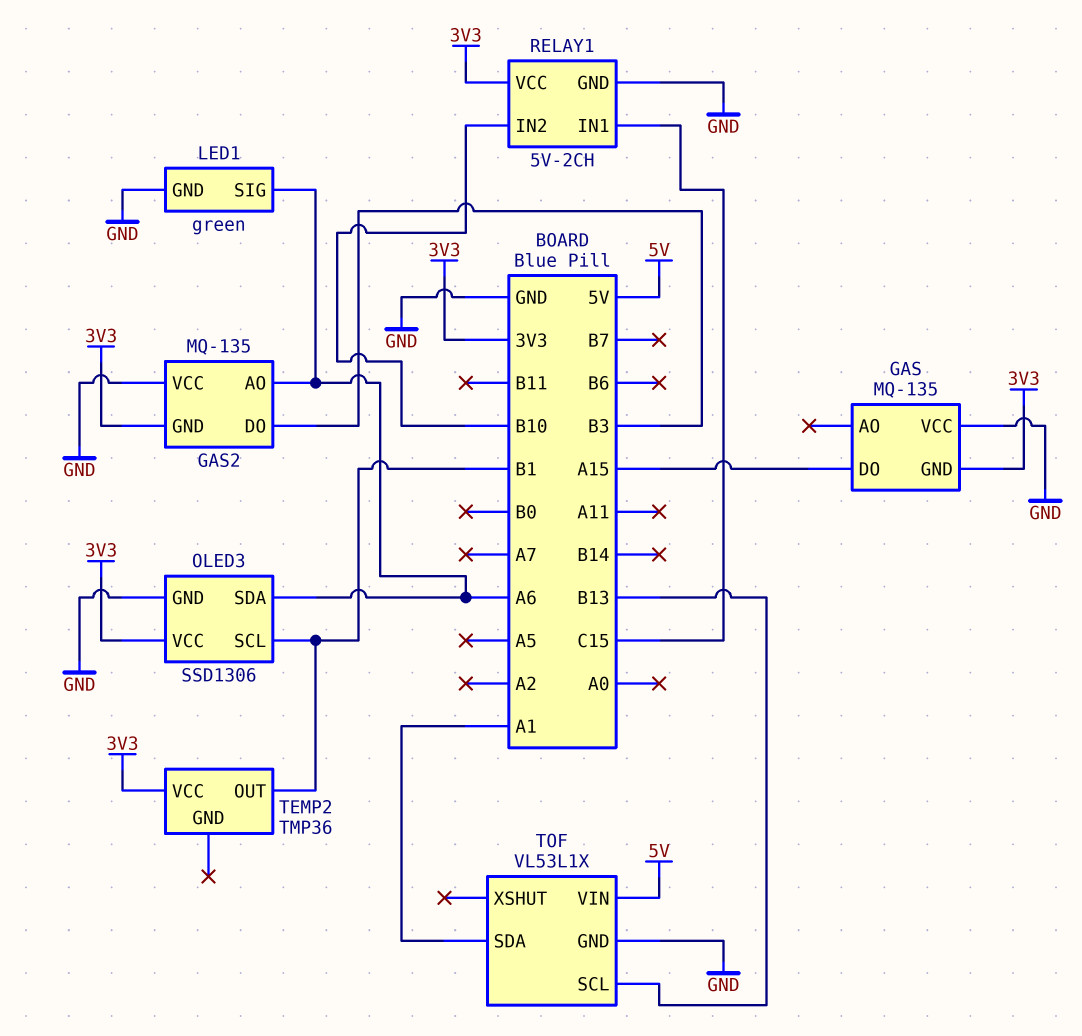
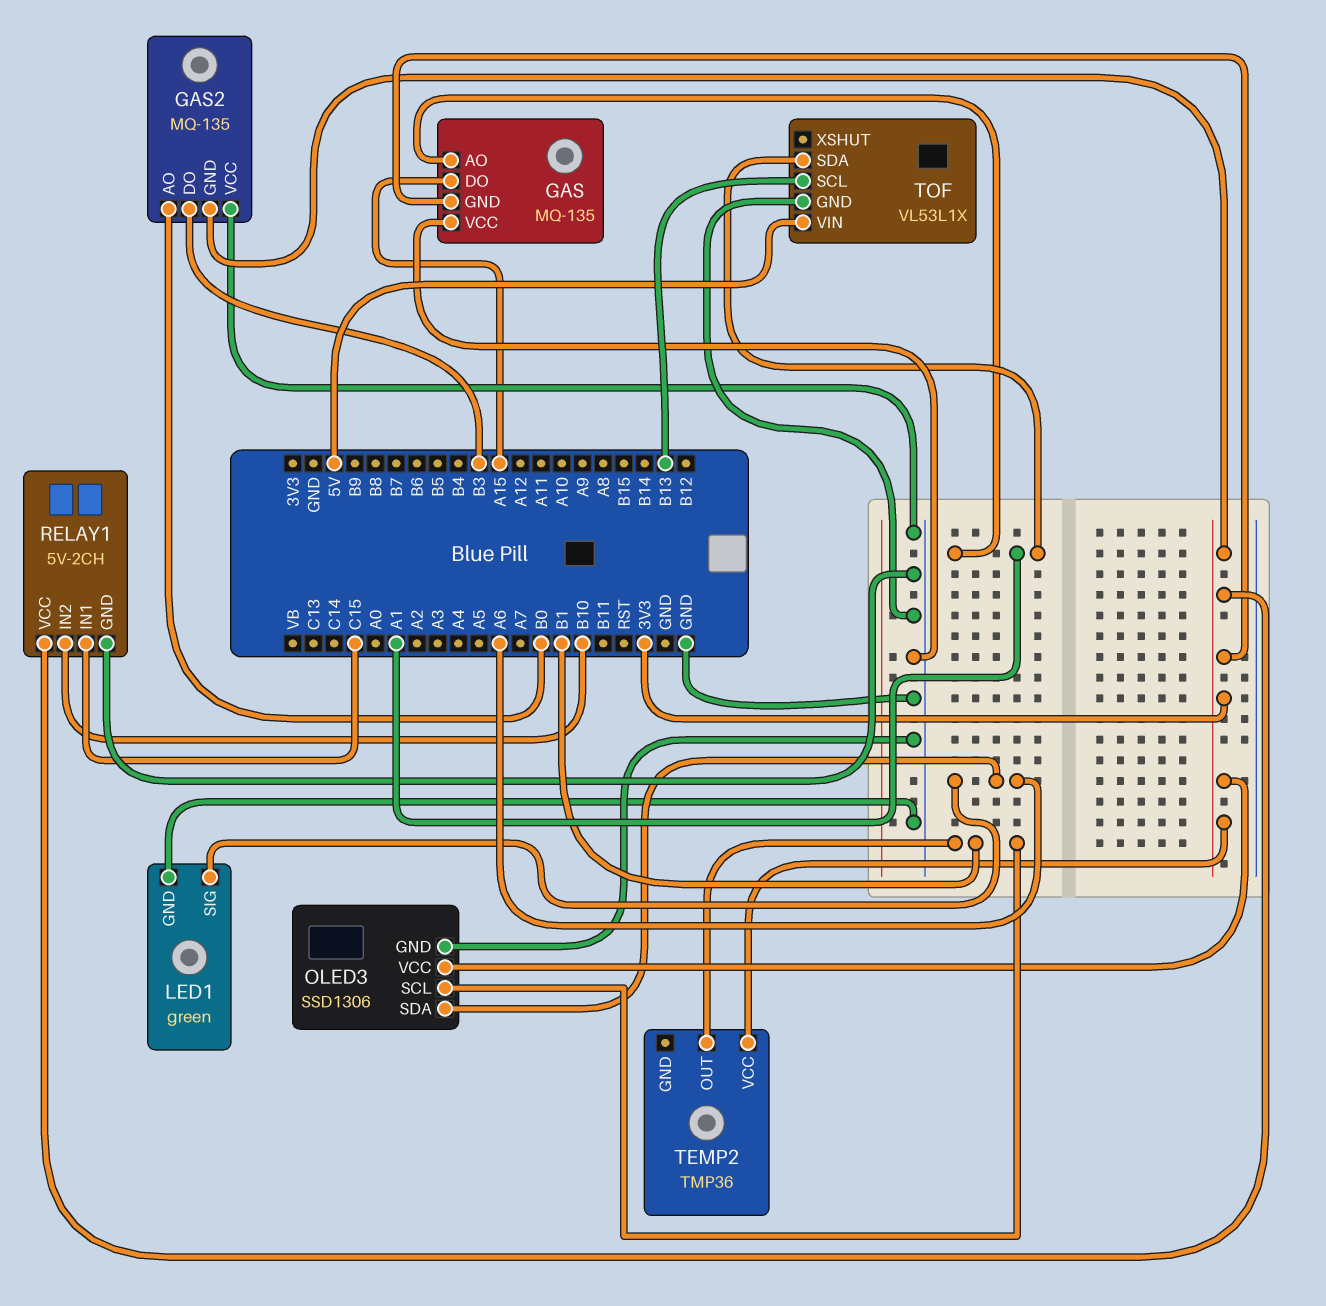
GAS pin AO: none -> A1
GAS2 pin AO: A6 -> B0

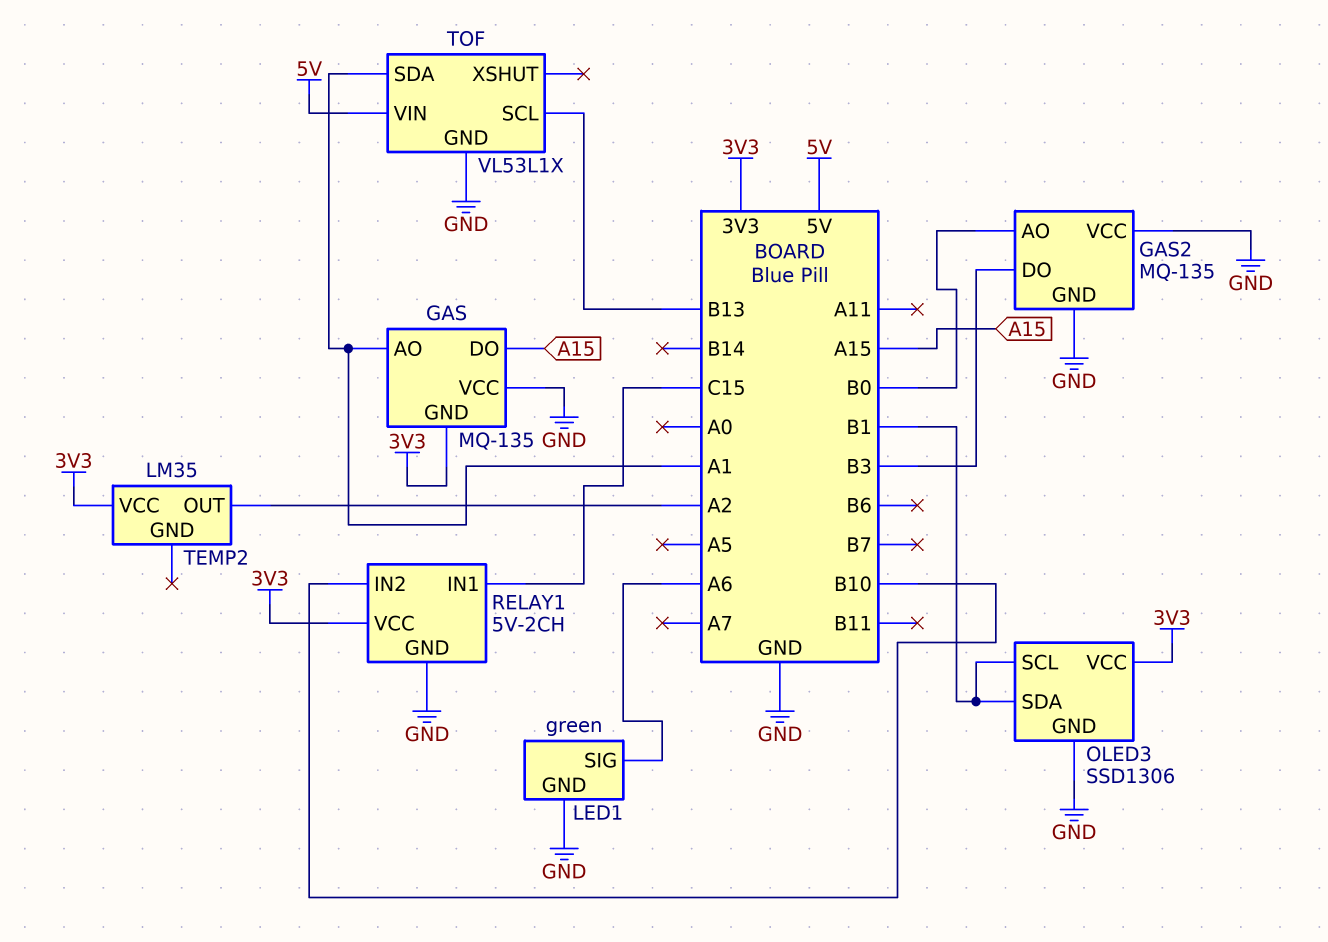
GAS2 pin GND: 3V3 -> GND
OLED3 pin SDA: A6 -> B1
TEMP2: TMP36 -> LM35
TEMP2 pin OUT: B1 -> A2

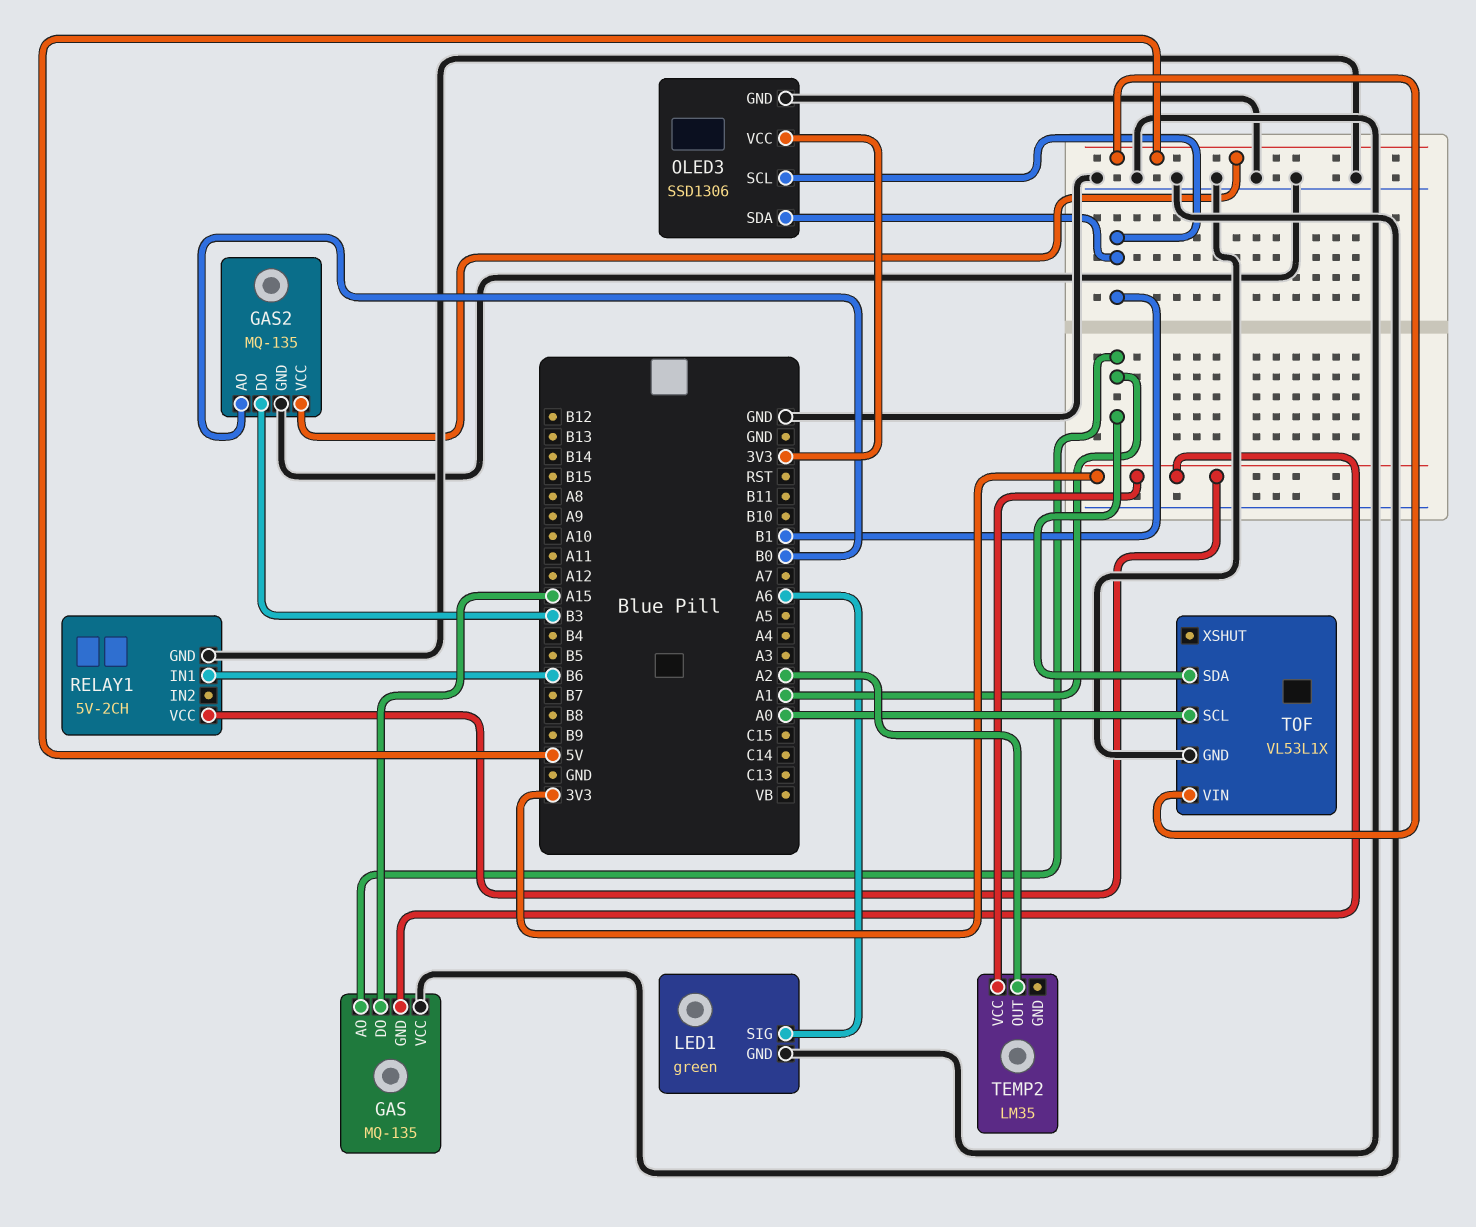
GAS2 pin VCC: GND -> 5V
RELAY1 pin IN1: C15 -> B6
RELAY1 pin IN2: B10 -> none
TOF pin SCL: B13 -> A0

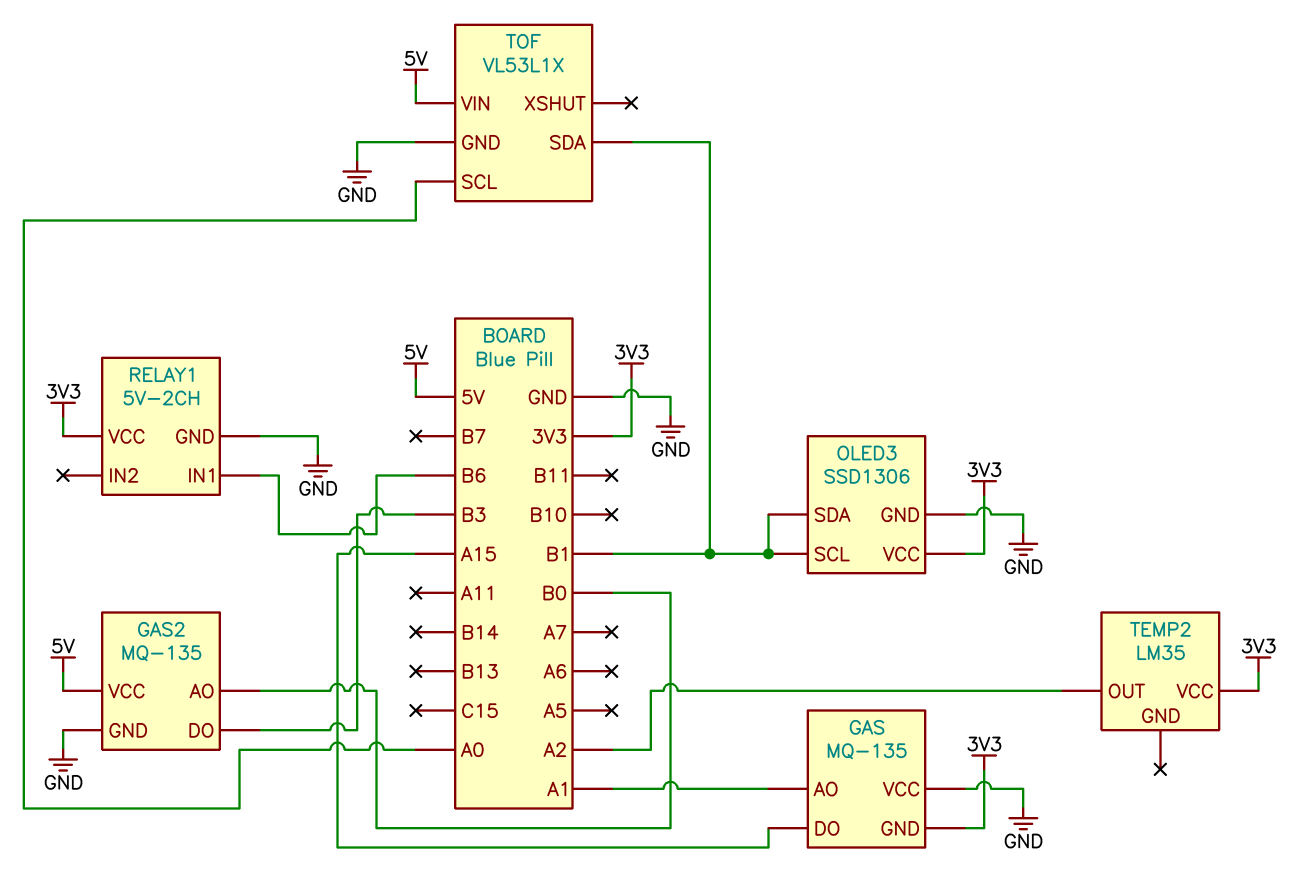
LED1: green -> none
LED1 pin GND: GND -> none
LED1 pin SIG: A6 -> none
TOF pin SDA: A1 -> B1

